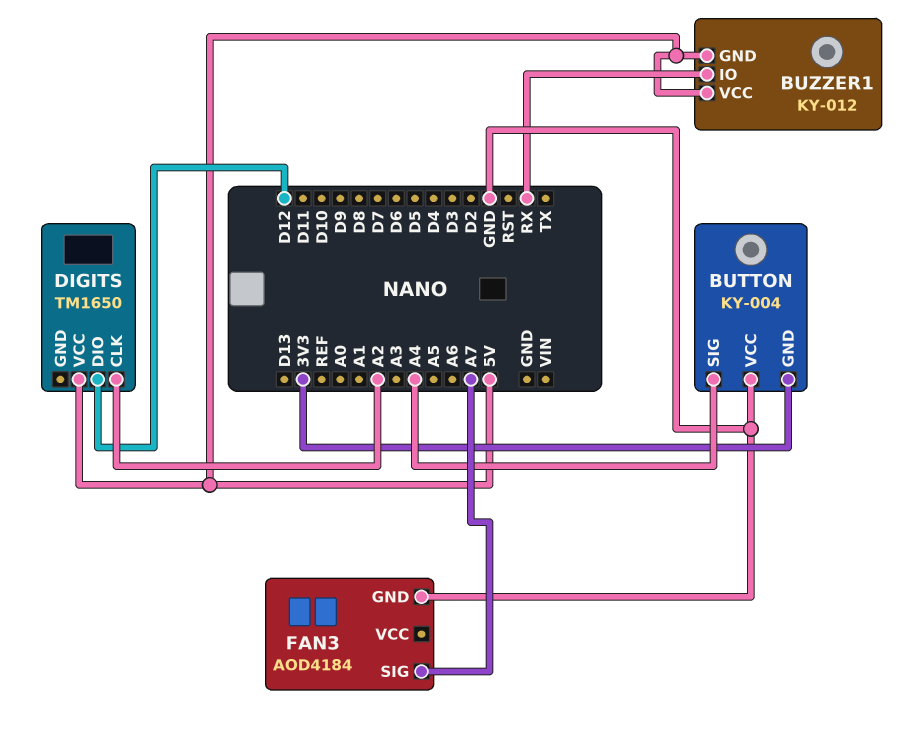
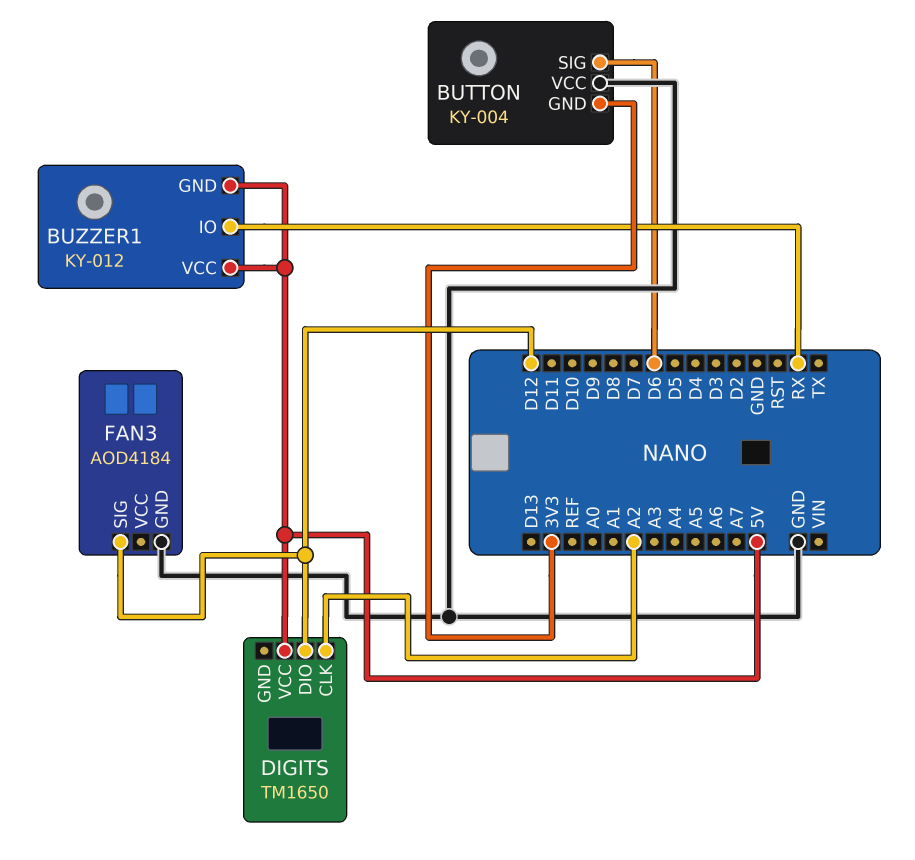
BUTTON pin SIG: A4 -> D6
FAN3 pin SIG: A7 -> D12

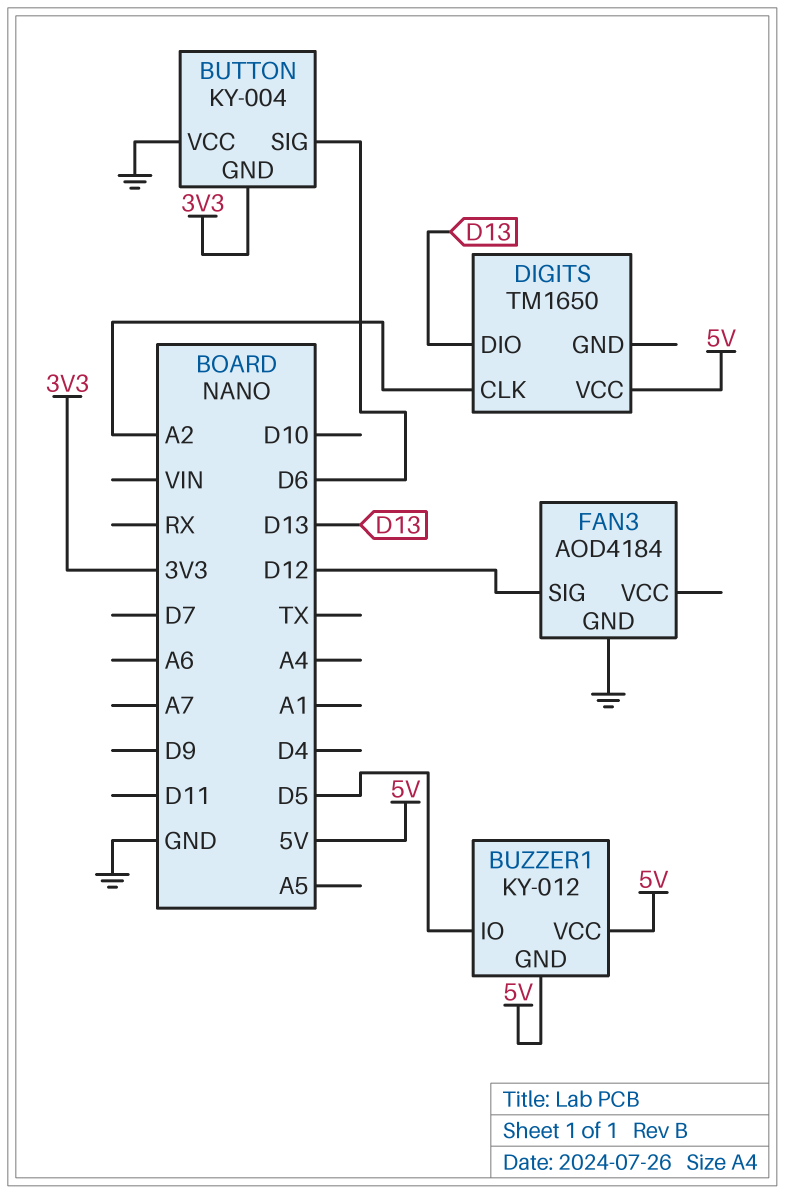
BUZZER1 pin IO: RX -> D5
DIGITS pin DIO: D12 -> D13

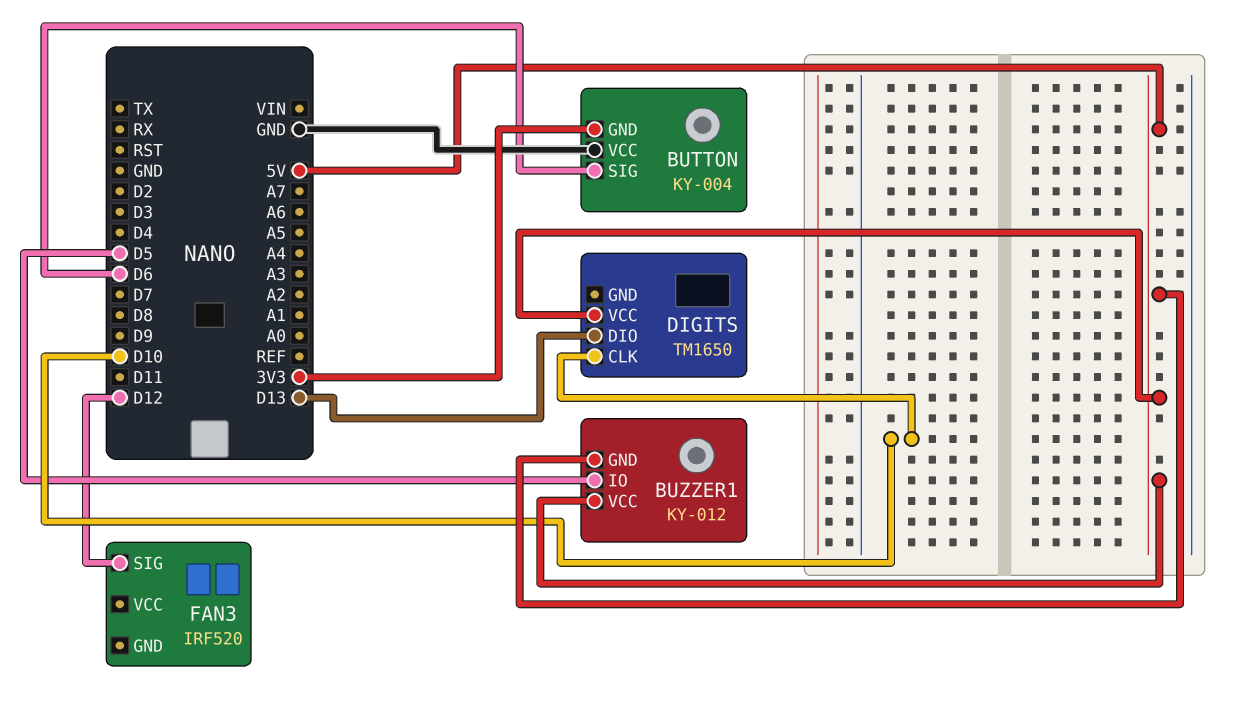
DIGITS pin CLK: A2 -> D10
FAN3: AOD4184 -> IRF520
FAN3 pin GND: GND -> none

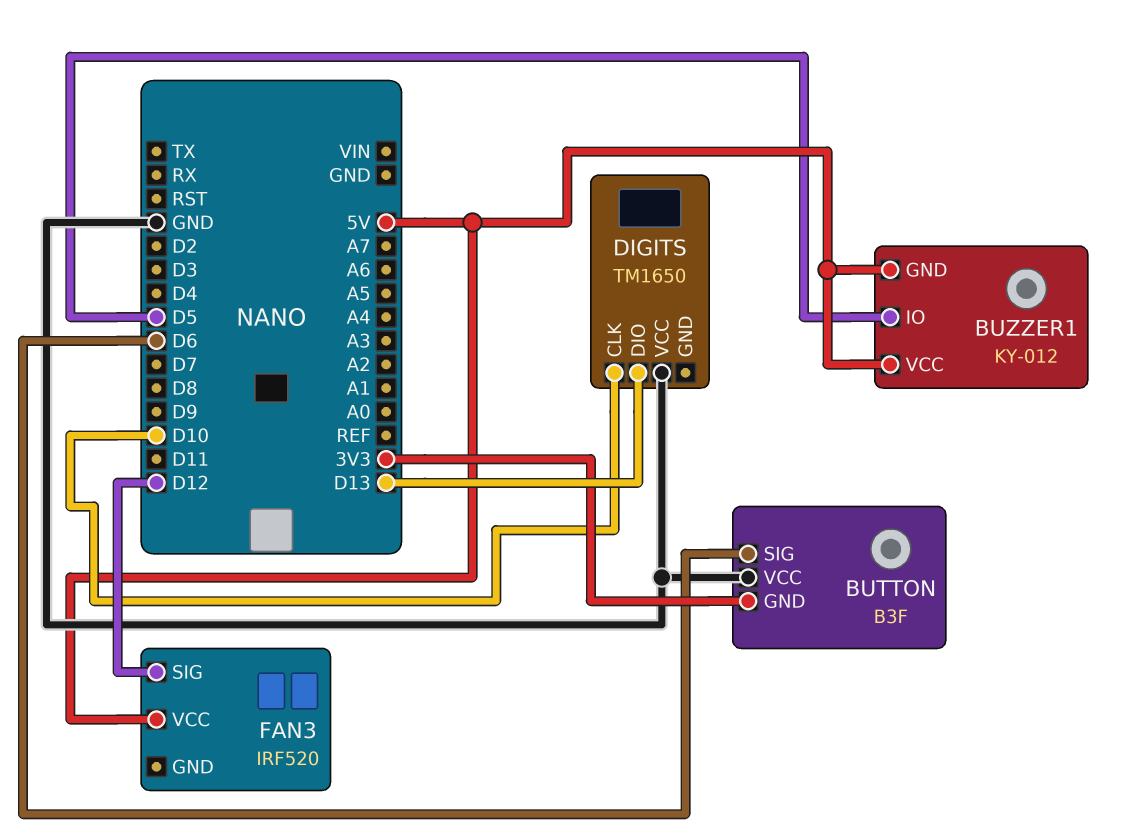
BUTTON: KY-004 -> B3F
DIGITS pin VCC: 5V -> GND
FAN3 pin VCC: none -> 5V

